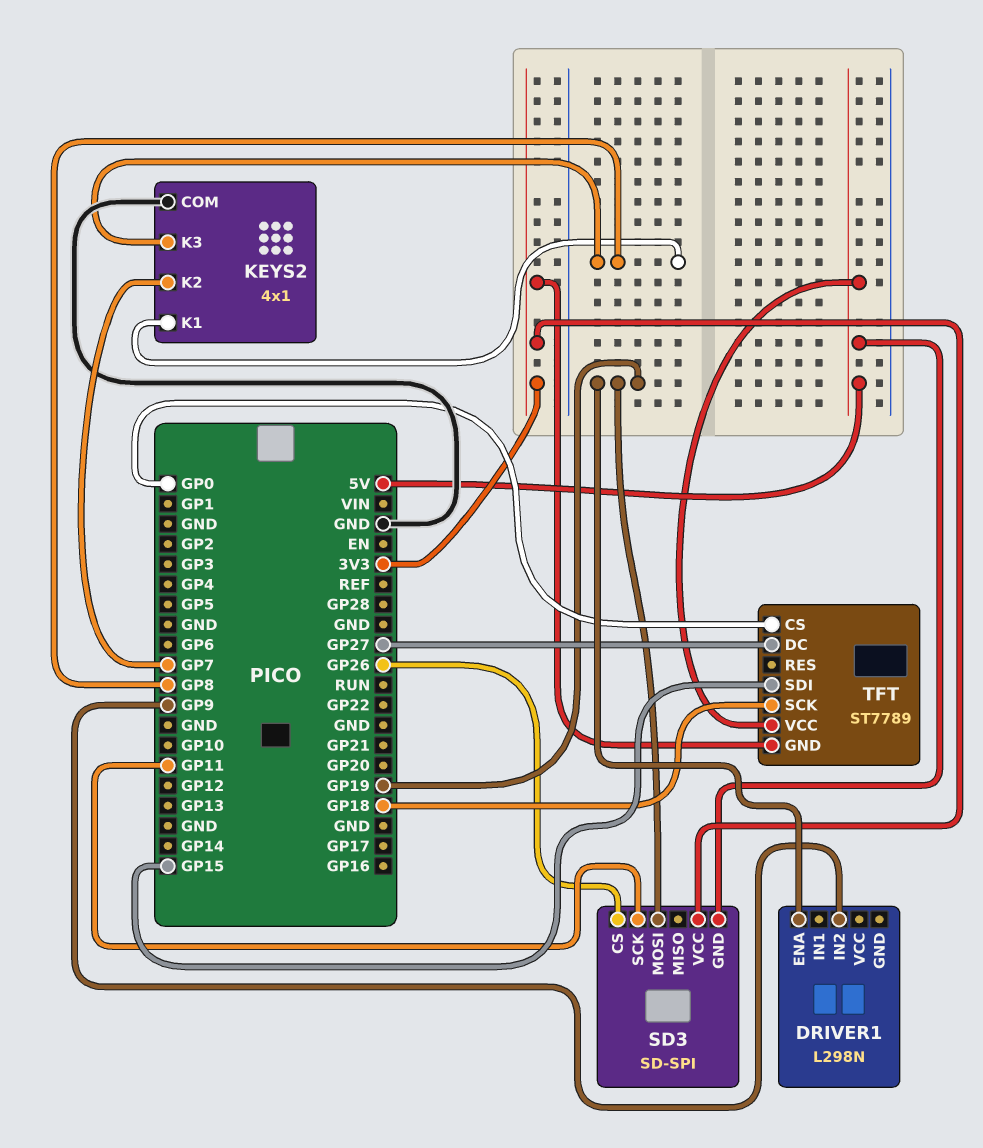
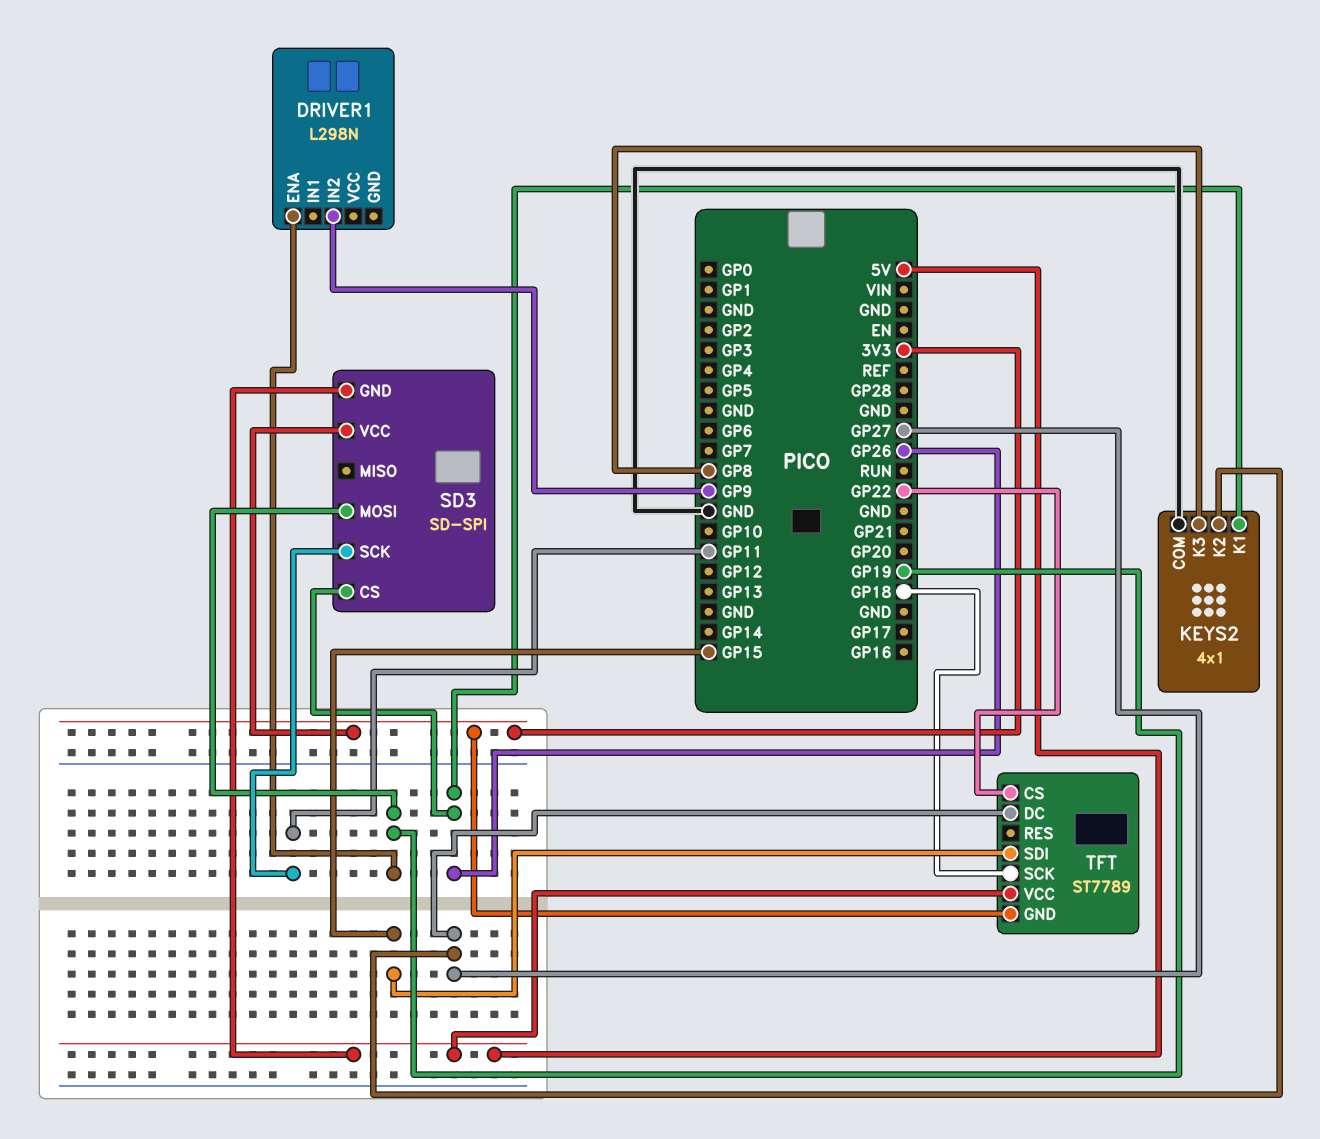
KEYS2 pin K1: GP8 -> GP26
KEYS2 pin K2: GP7 -> GP27
TFT pin CS: GP0 -> GP22

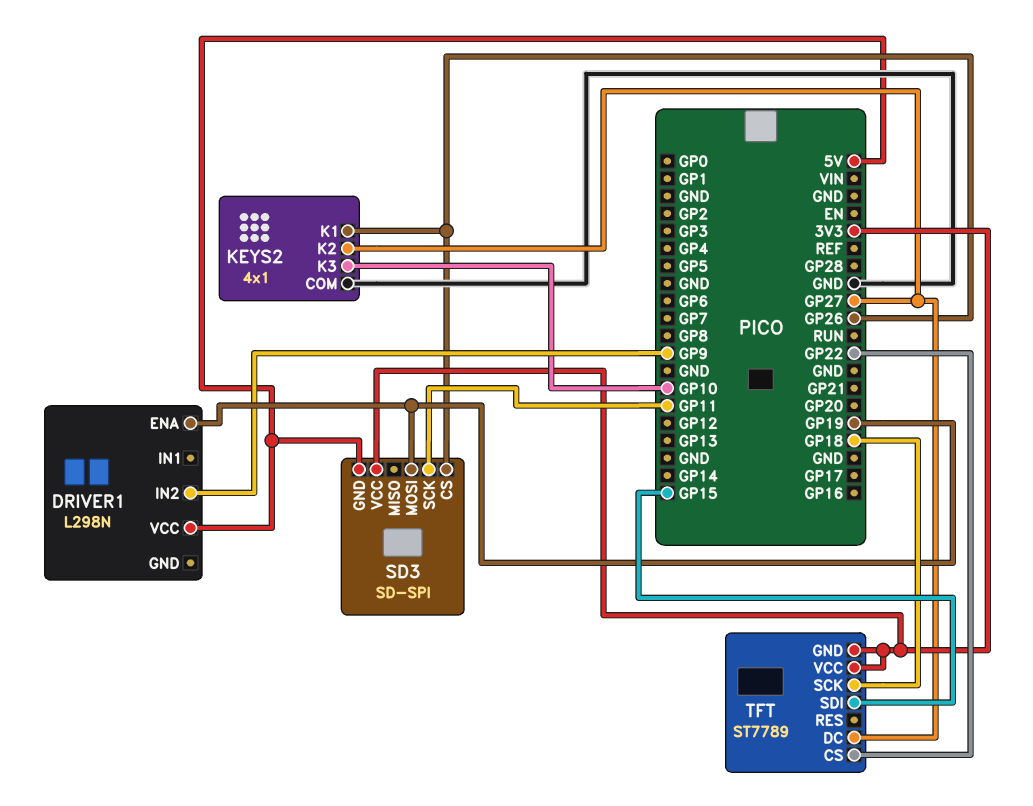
DRIVER1 pin VCC: none -> 5V
KEYS2 pin K3: GP8 -> GP10
TFT pin VCC: 5V -> 3V3

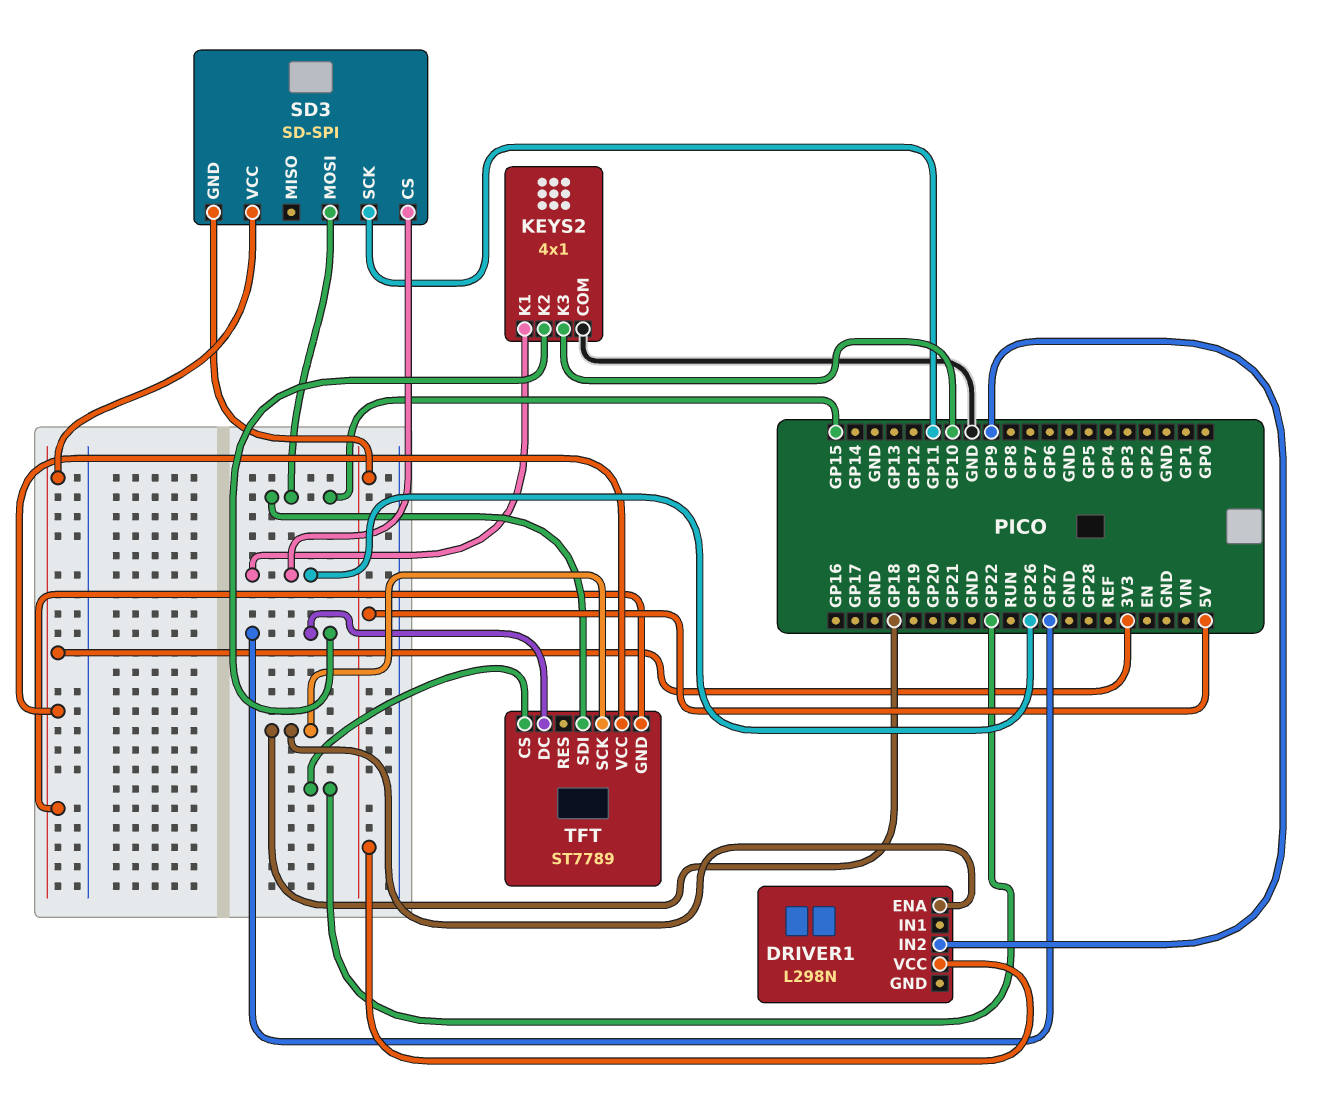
DRIVER1 pin ENA: GP19 -> GP18
SD3 pin MOSI: GP19 -> GP15

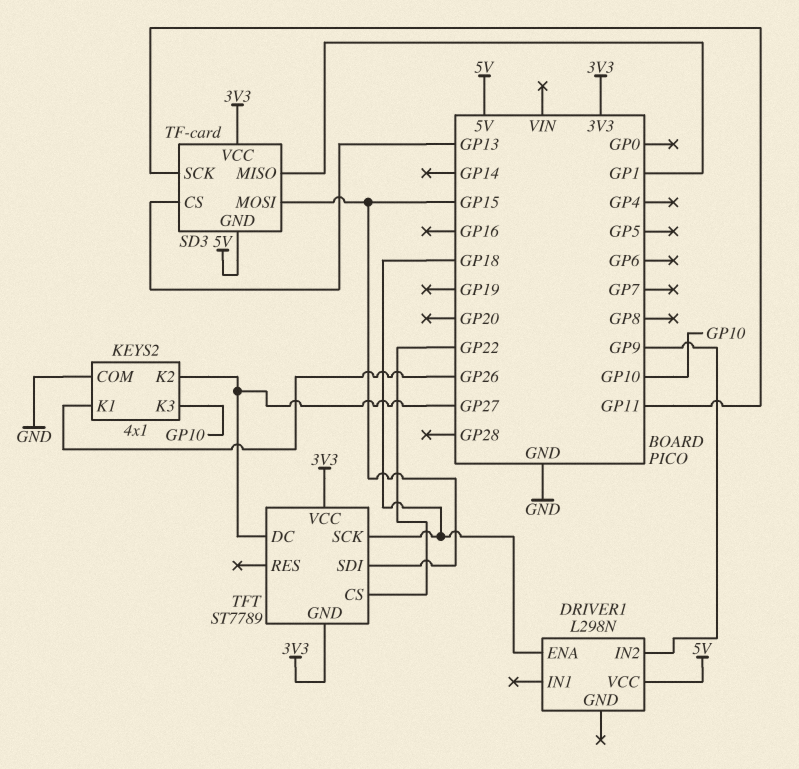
SD3: SD-SPI -> TF-card
SD3 pin CS: GP26 -> GP13
SD3 pin MISO: none -> GP1

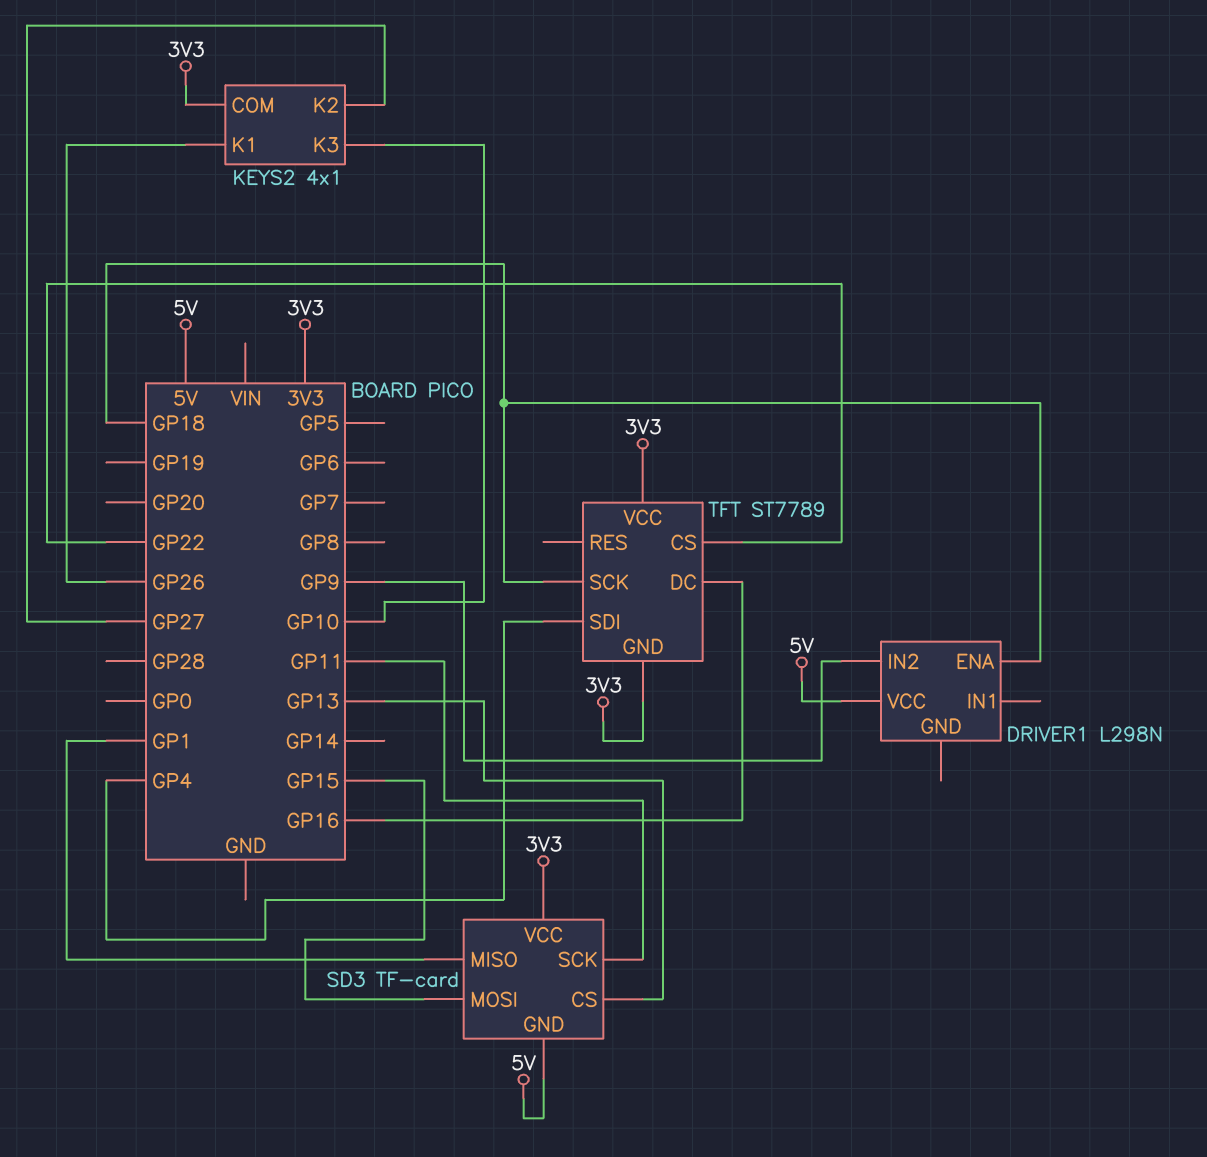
KEYS2 pin COM: GND -> 3V3
TFT pin DC: GP27 -> GP16
TFT pin SDI: GP15 -> GP4

